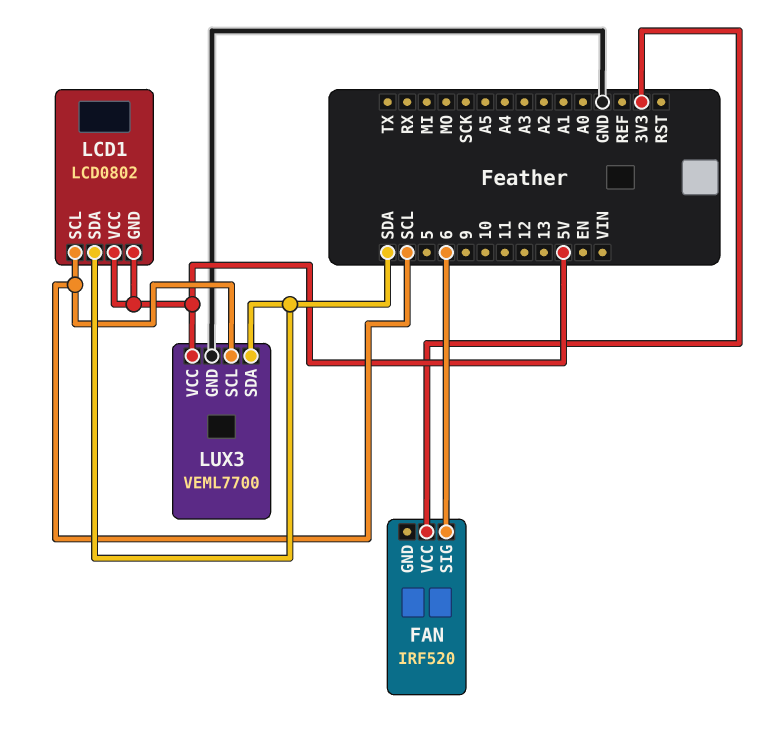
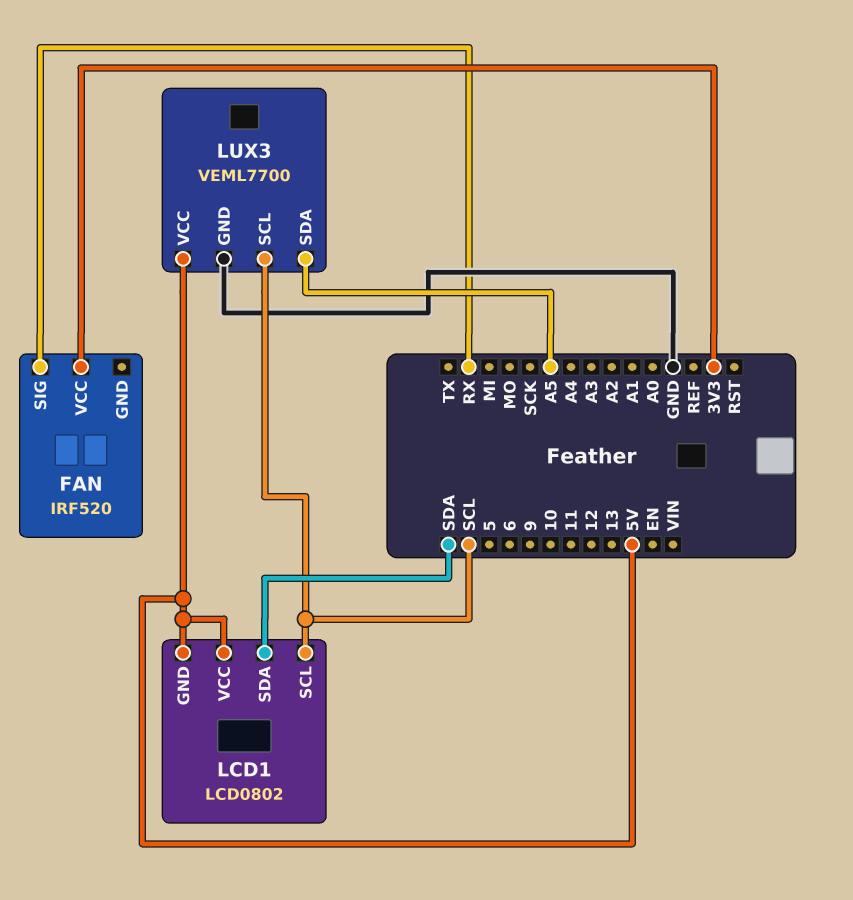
FAN pin SIG: 6 -> RX
LUX3 pin SDA: SDA -> A5

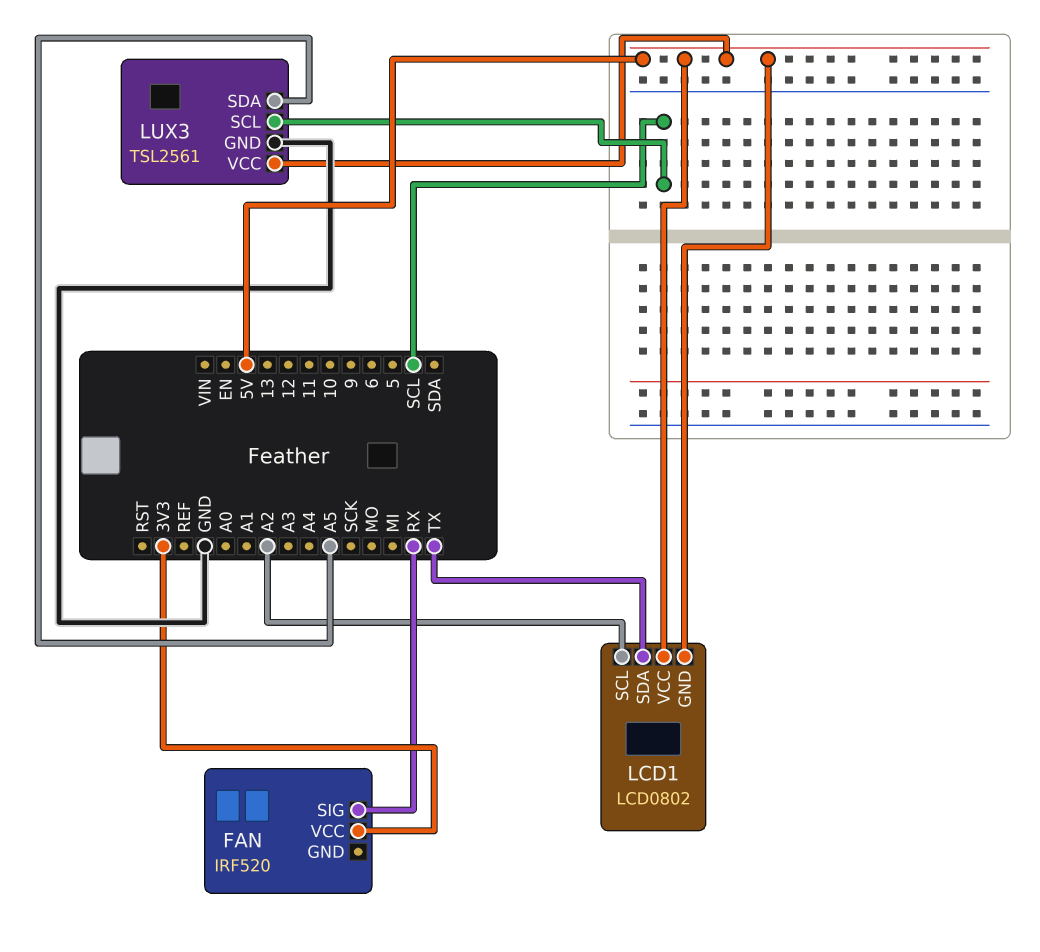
LCD1 pin SCL: SCL -> A2
LCD1 pin SDA: SDA -> TX
LUX3: VEML7700 -> TSL2561

